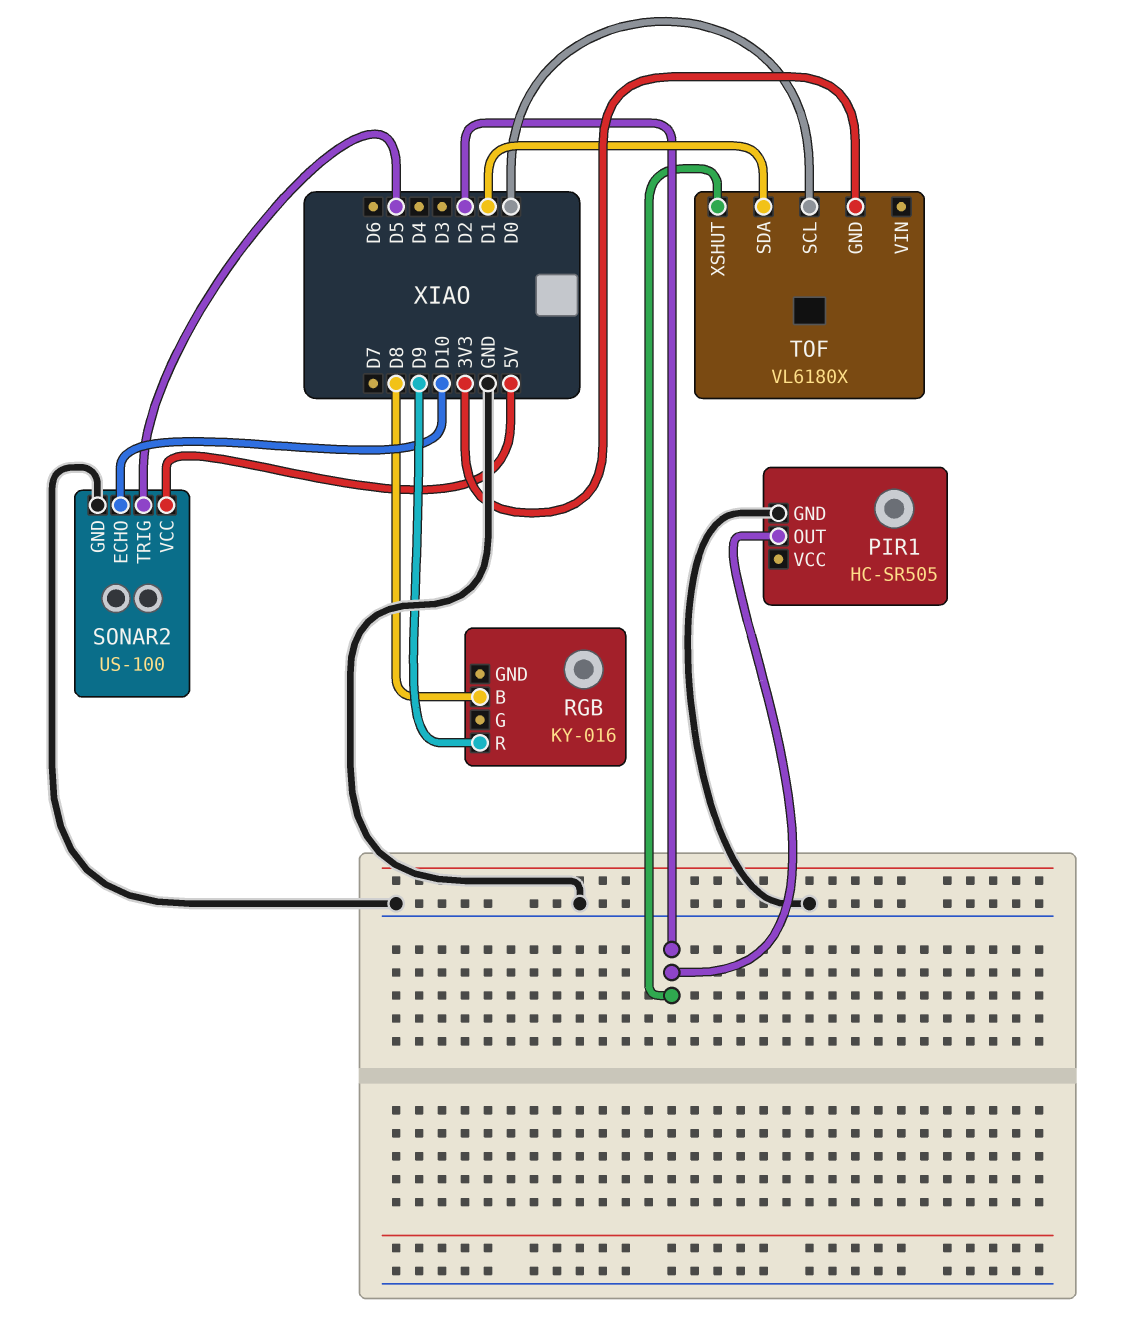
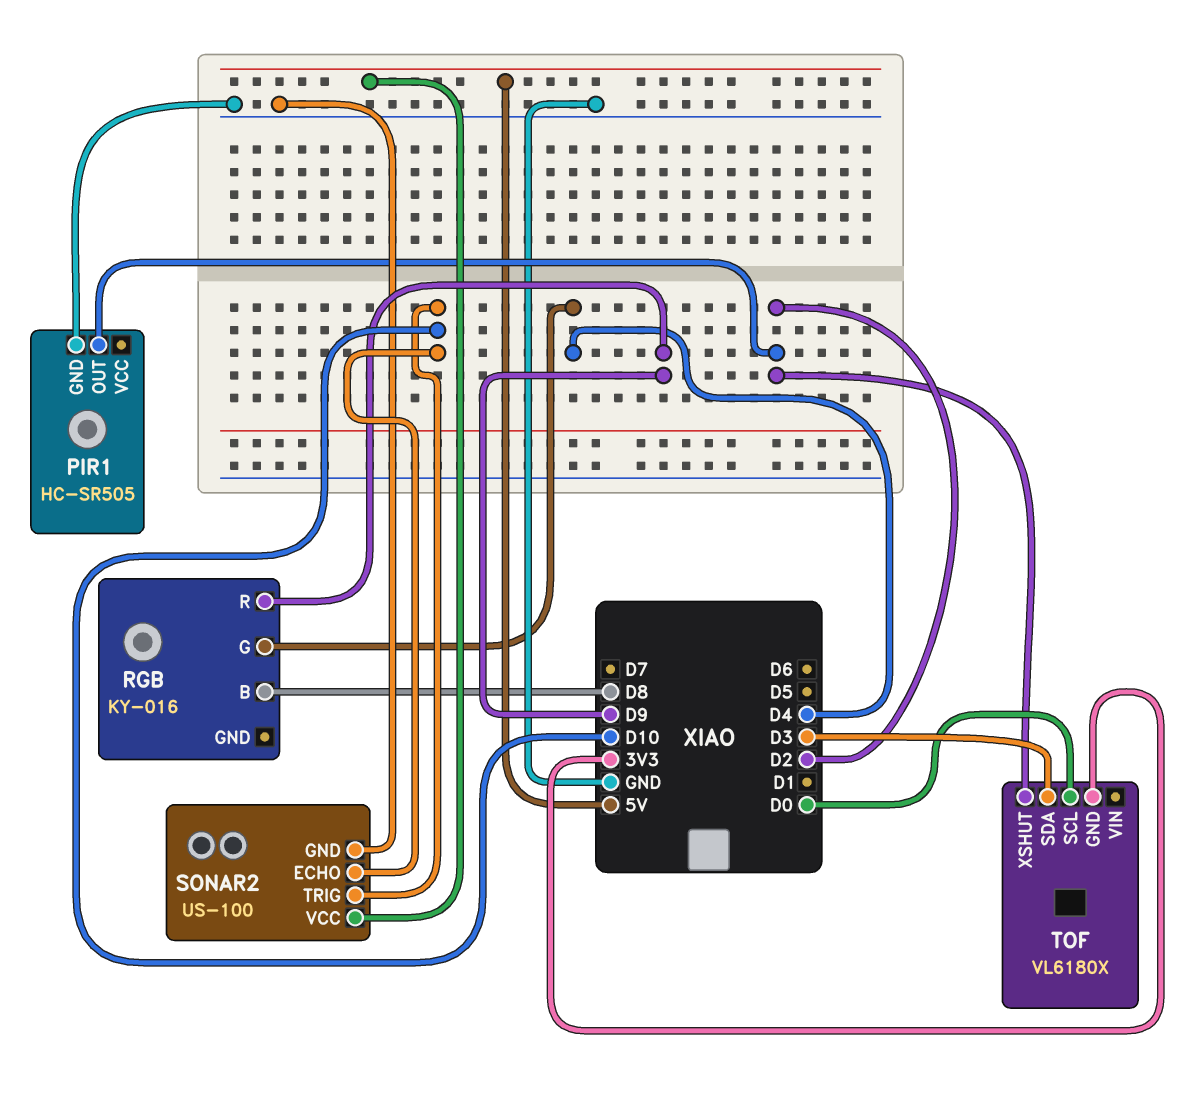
RGB pin G: none -> D4
SONAR2 pin TRIG: D5 -> D10
TOF pin SDA: D1 -> D3

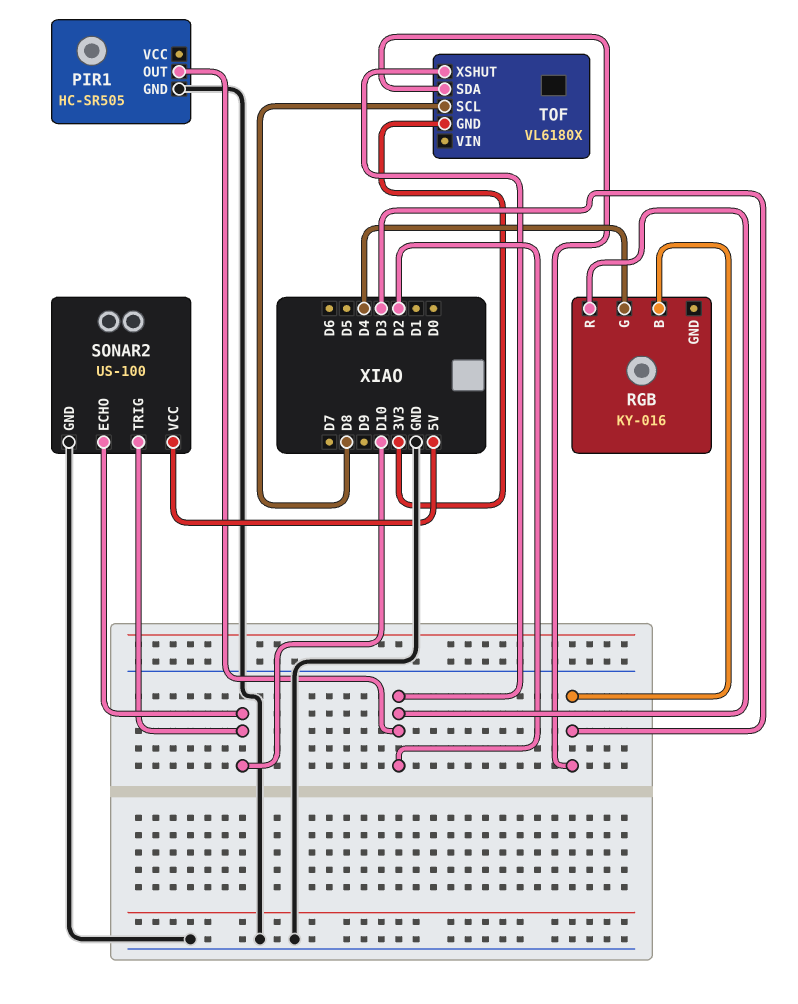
RGB pin B: D8 -> D3
RGB pin R: D9 -> D2
TOF pin SCL: D0 -> D8

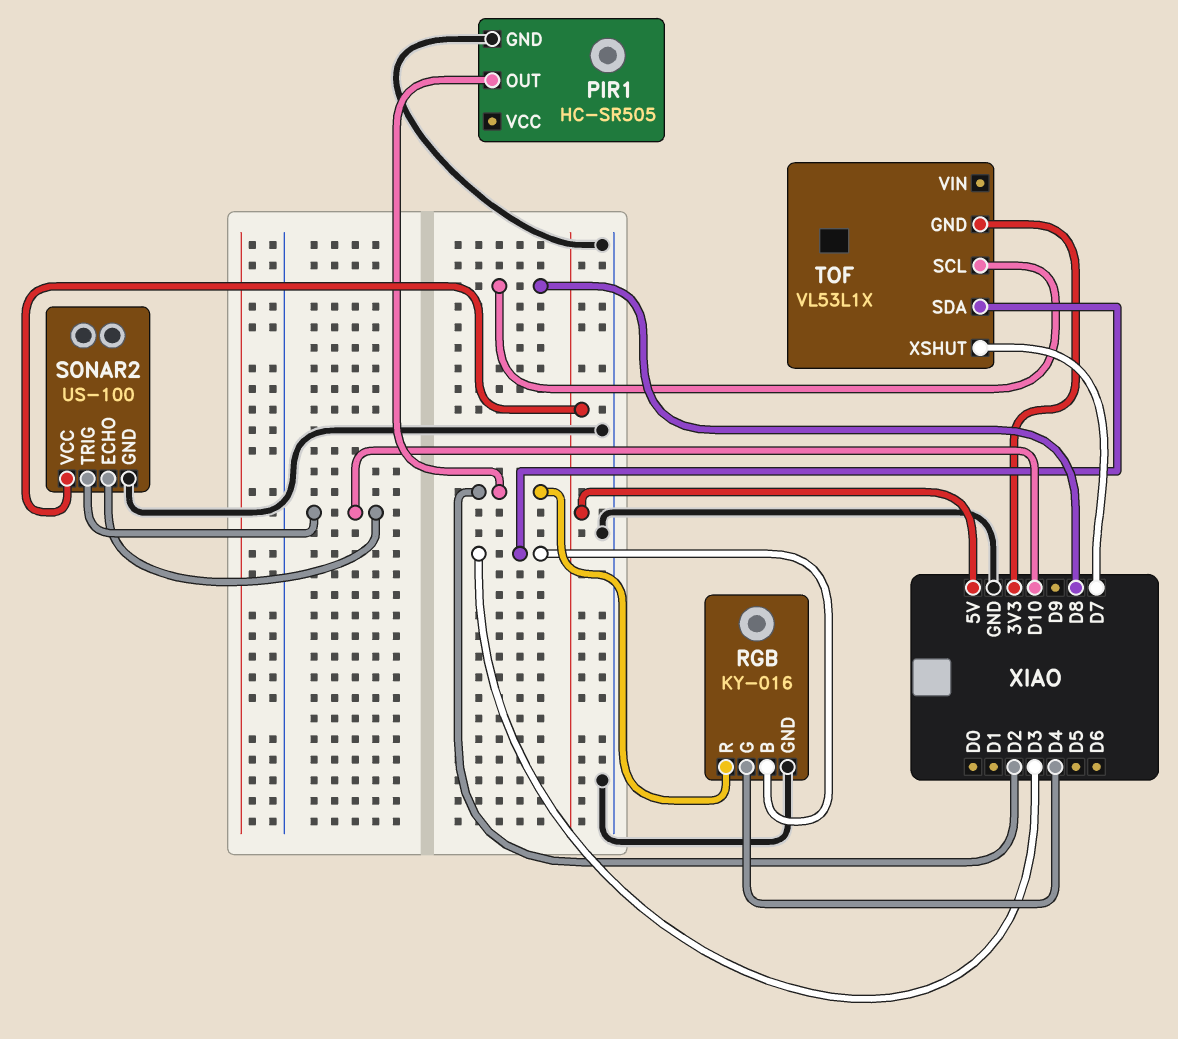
RGB pin GND: none -> GND
TOF: VL6180X -> VL53L1X
TOF pin XSHUT: D2 -> D7

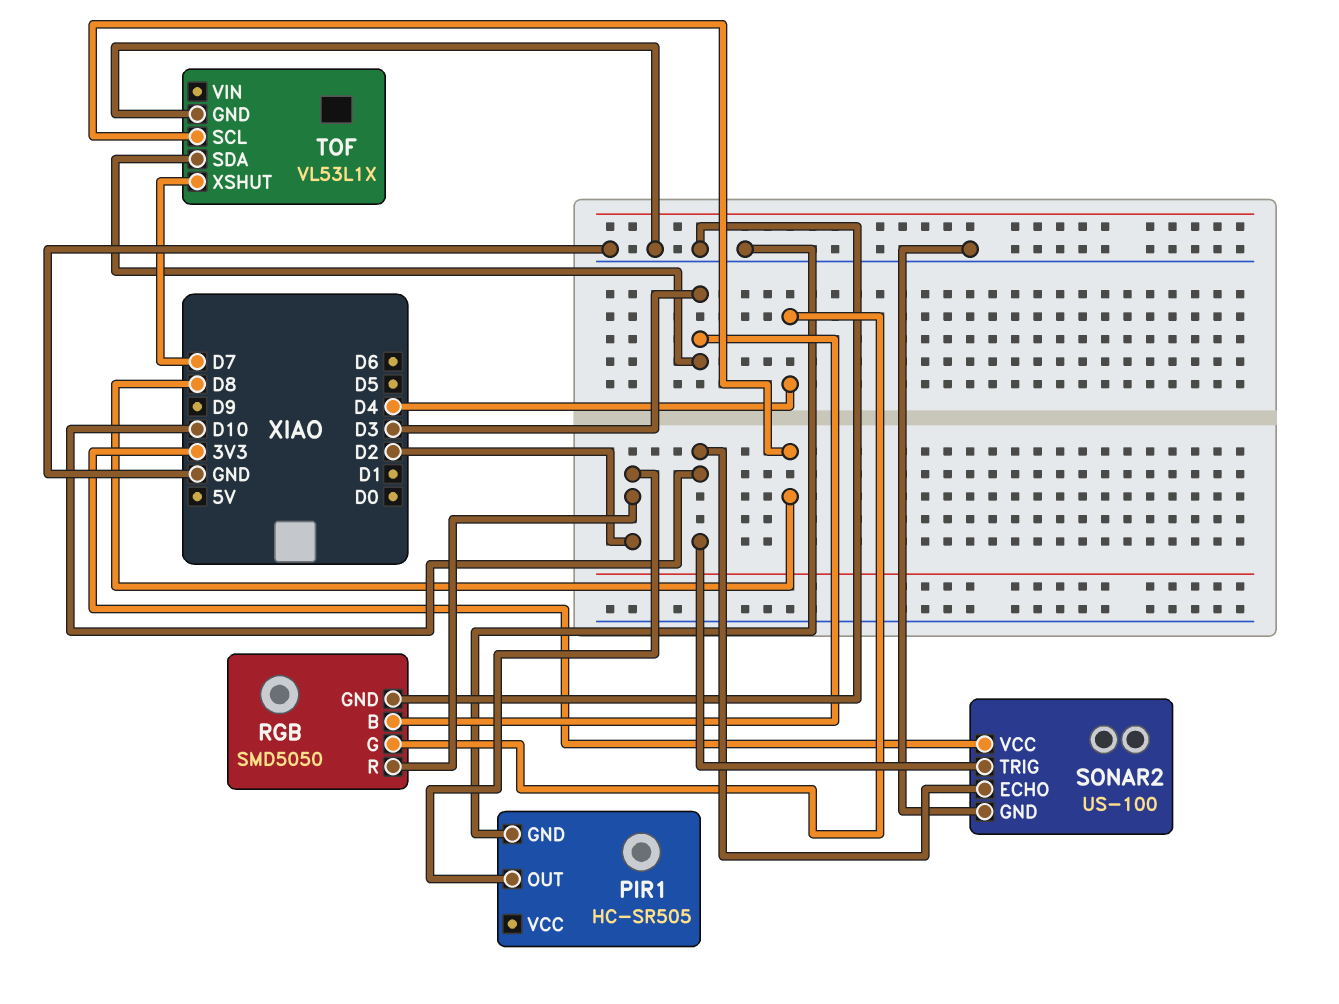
RGB: KY-016 -> SMD5050
SONAR2 pin VCC: 5V -> 3V3
TOF pin GND: 3V3 -> GND

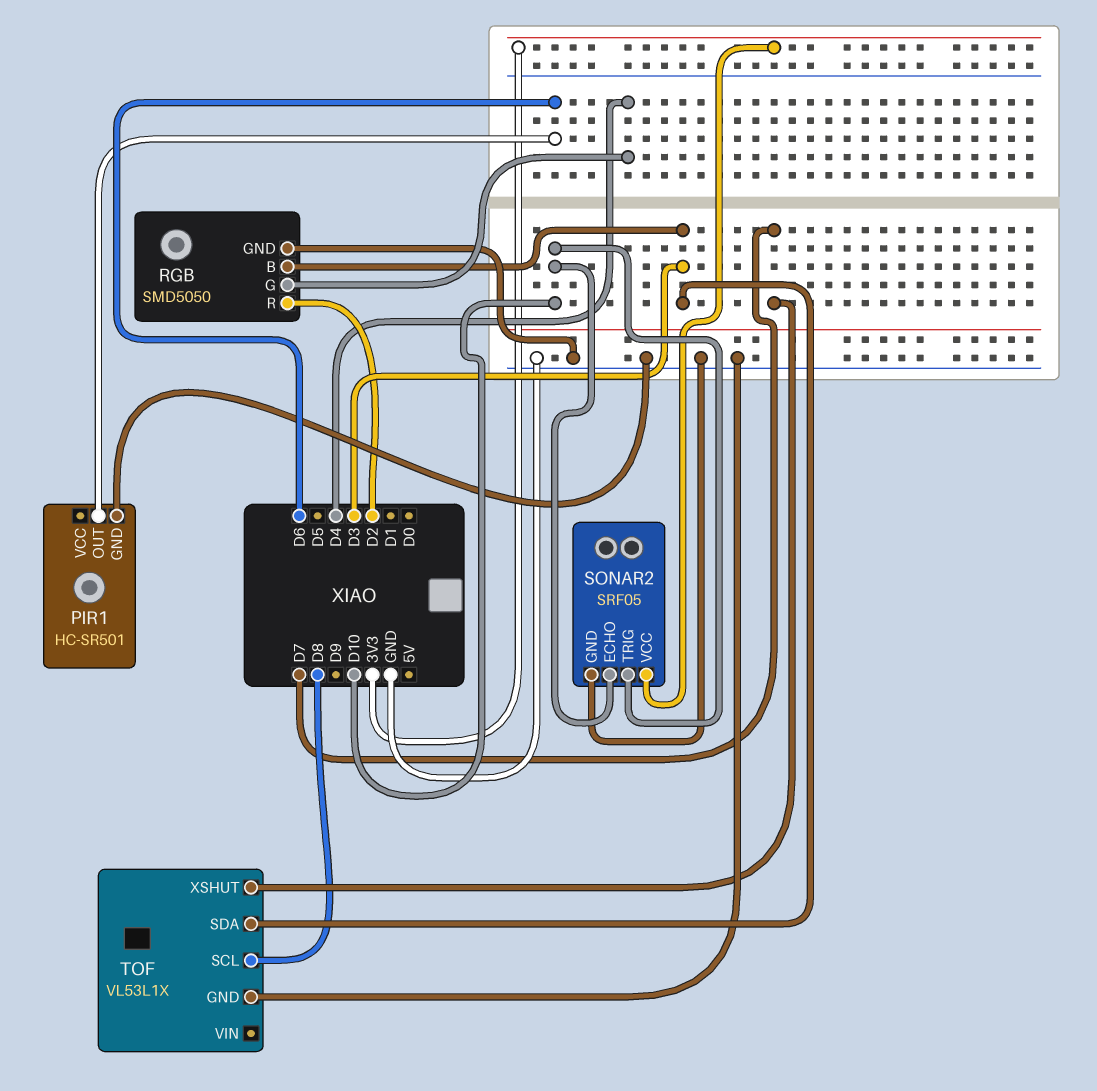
PIR1: HC-SR505 -> HC-SR501
PIR1 pin OUT: D2 -> D6
SONAR2: US-100 -> SRF05

